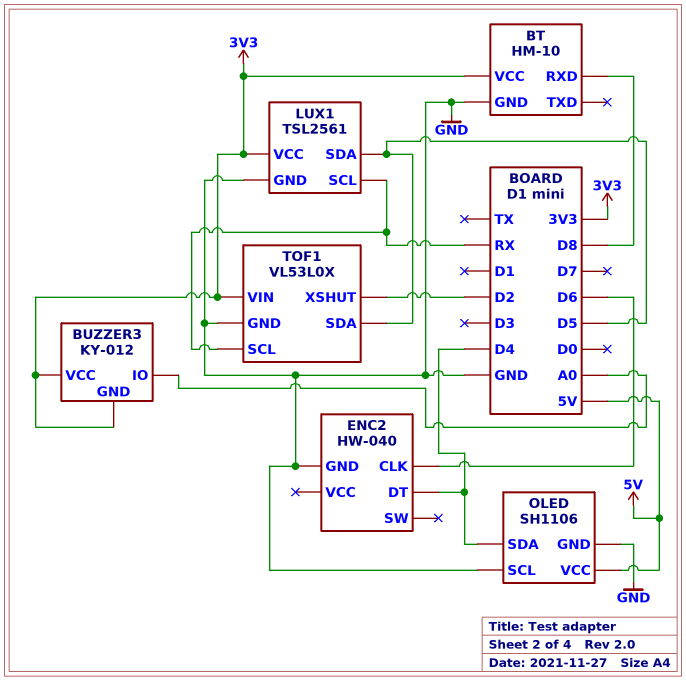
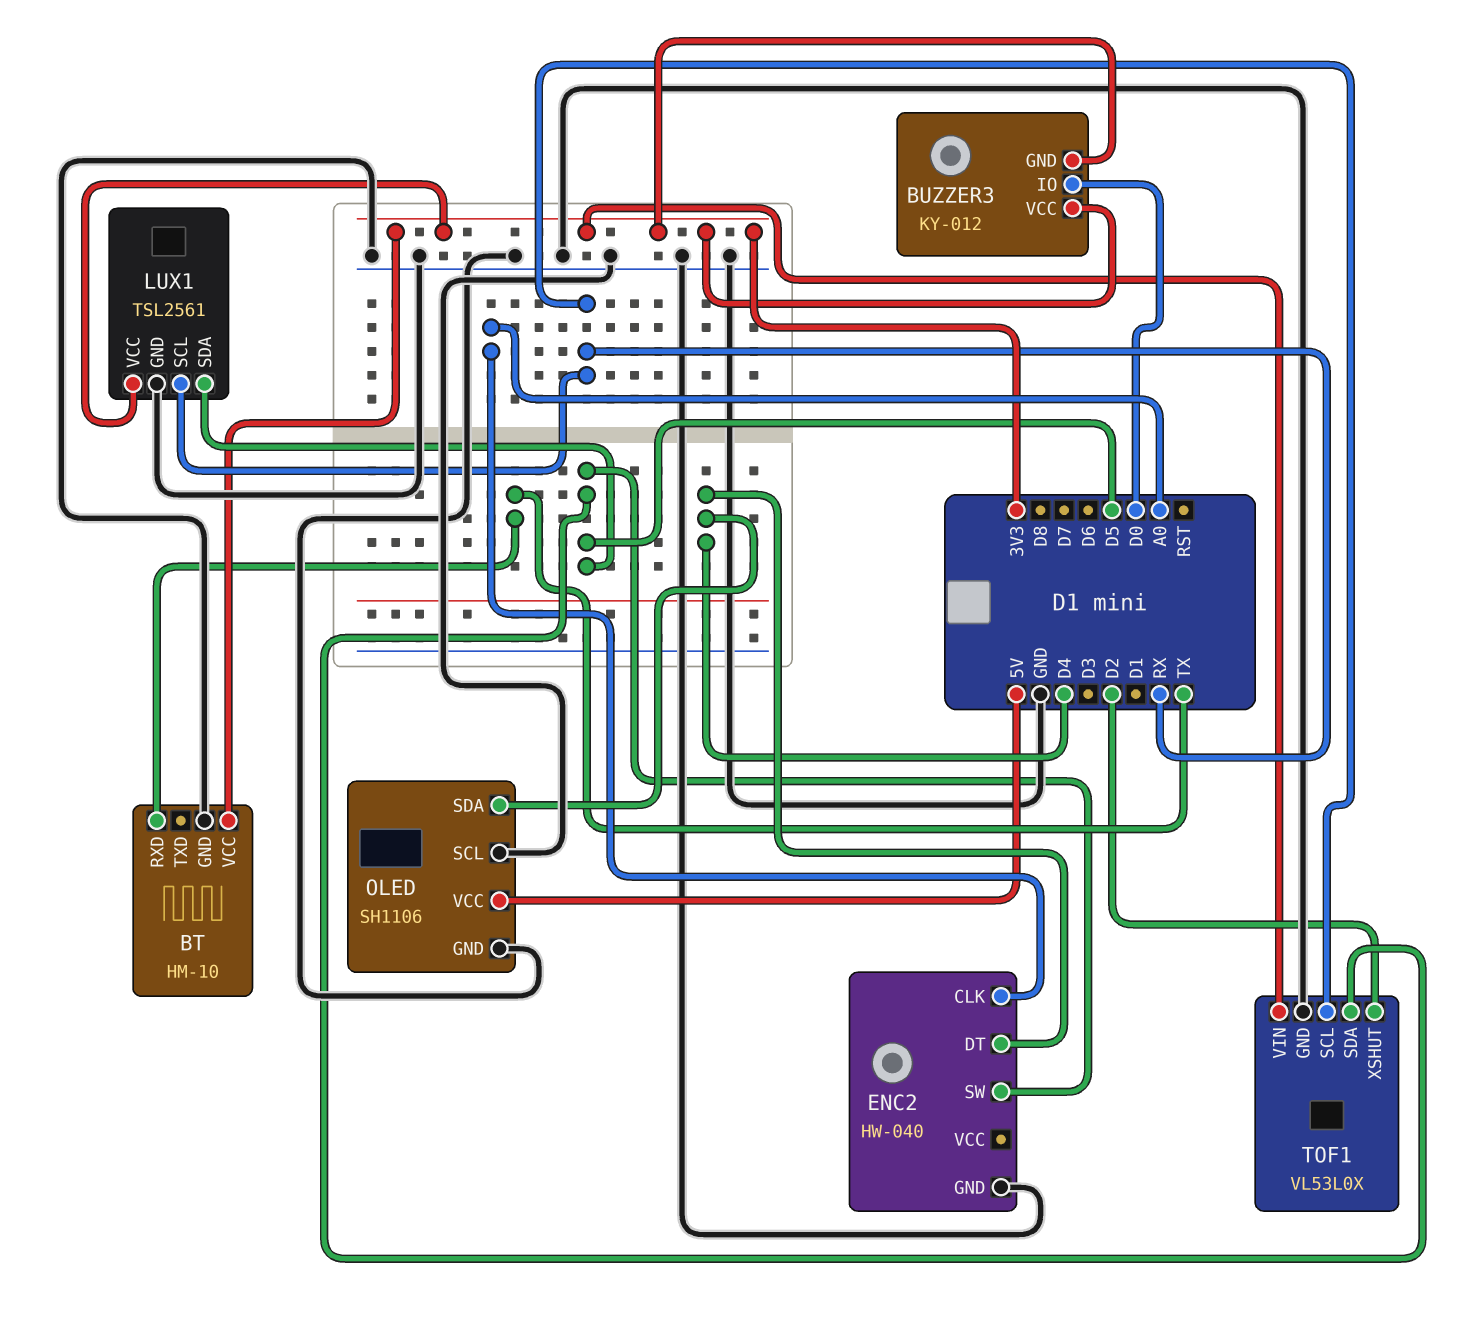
BT pin RXD: D8 -> TX
BUZZER3 pin IO: A0 -> D0
ENC2 pin CLK: D6 -> A0
ENC2 pin SW: none -> D5

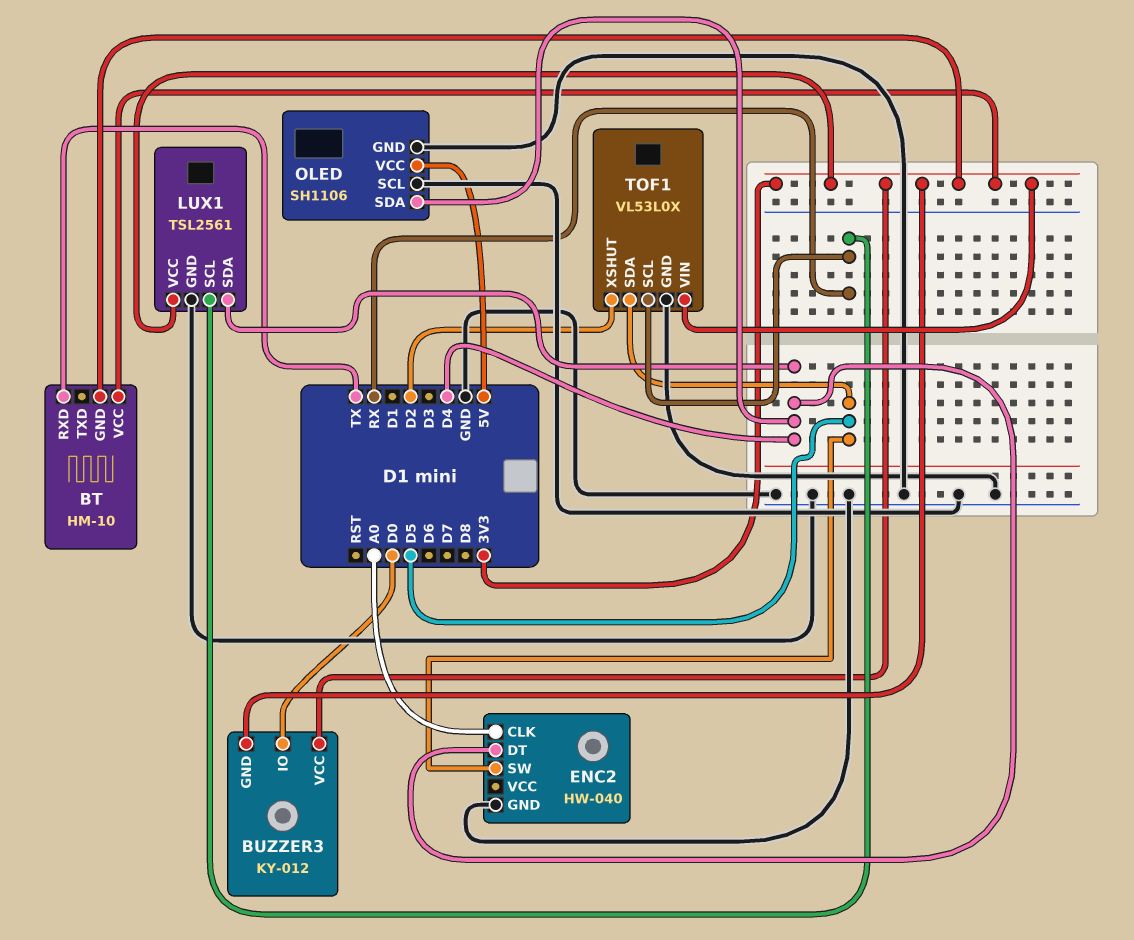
BT pin GND: GND -> 3V3
LUX1 pin SDA: D5 -> D4

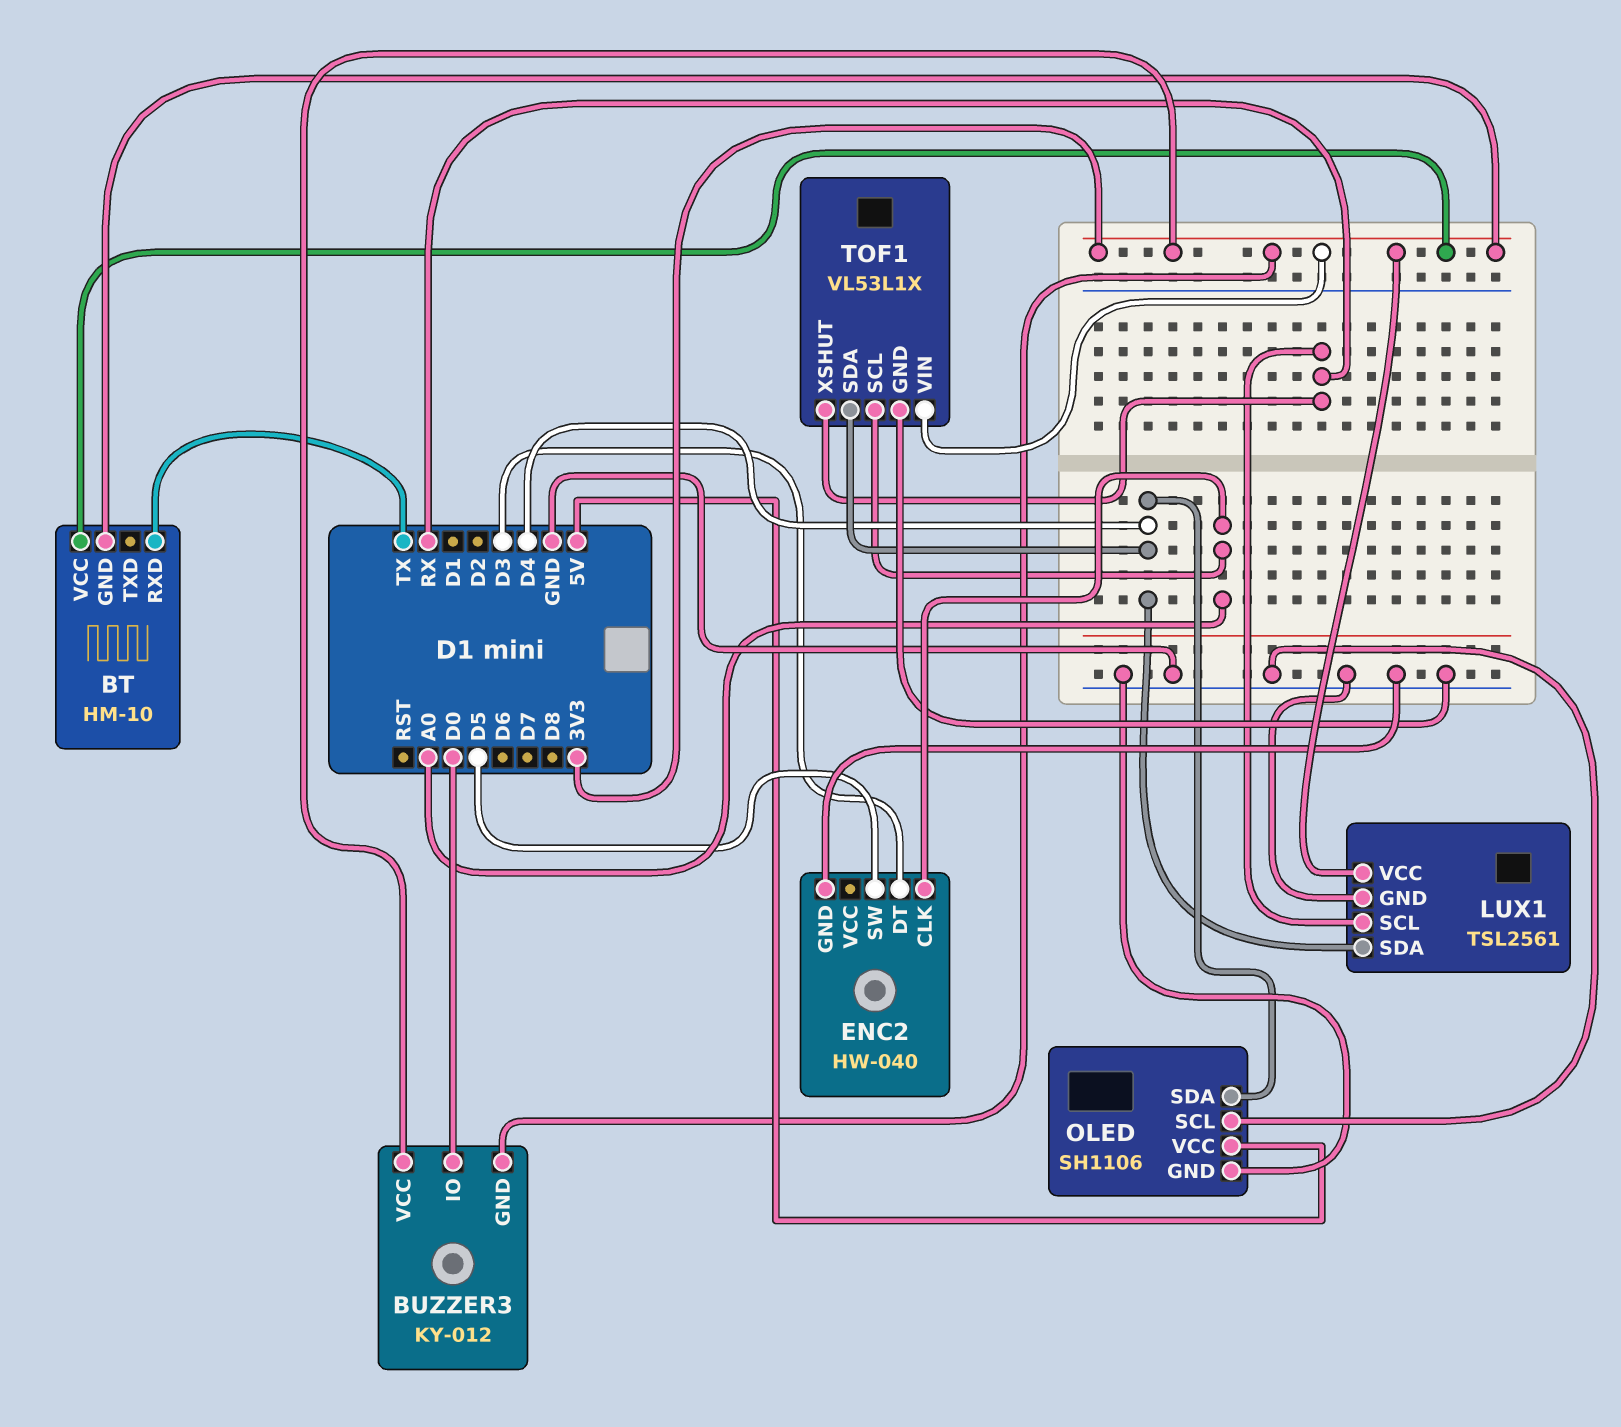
ENC2 pin DT: D4 -> D3
TOF1: VL53L0X -> VL53L1X
TOF1 pin SCL: RX -> A0
TOF1 pin SDA: D5 -> D4
TOF1 pin XSHUT: D2 -> RX

